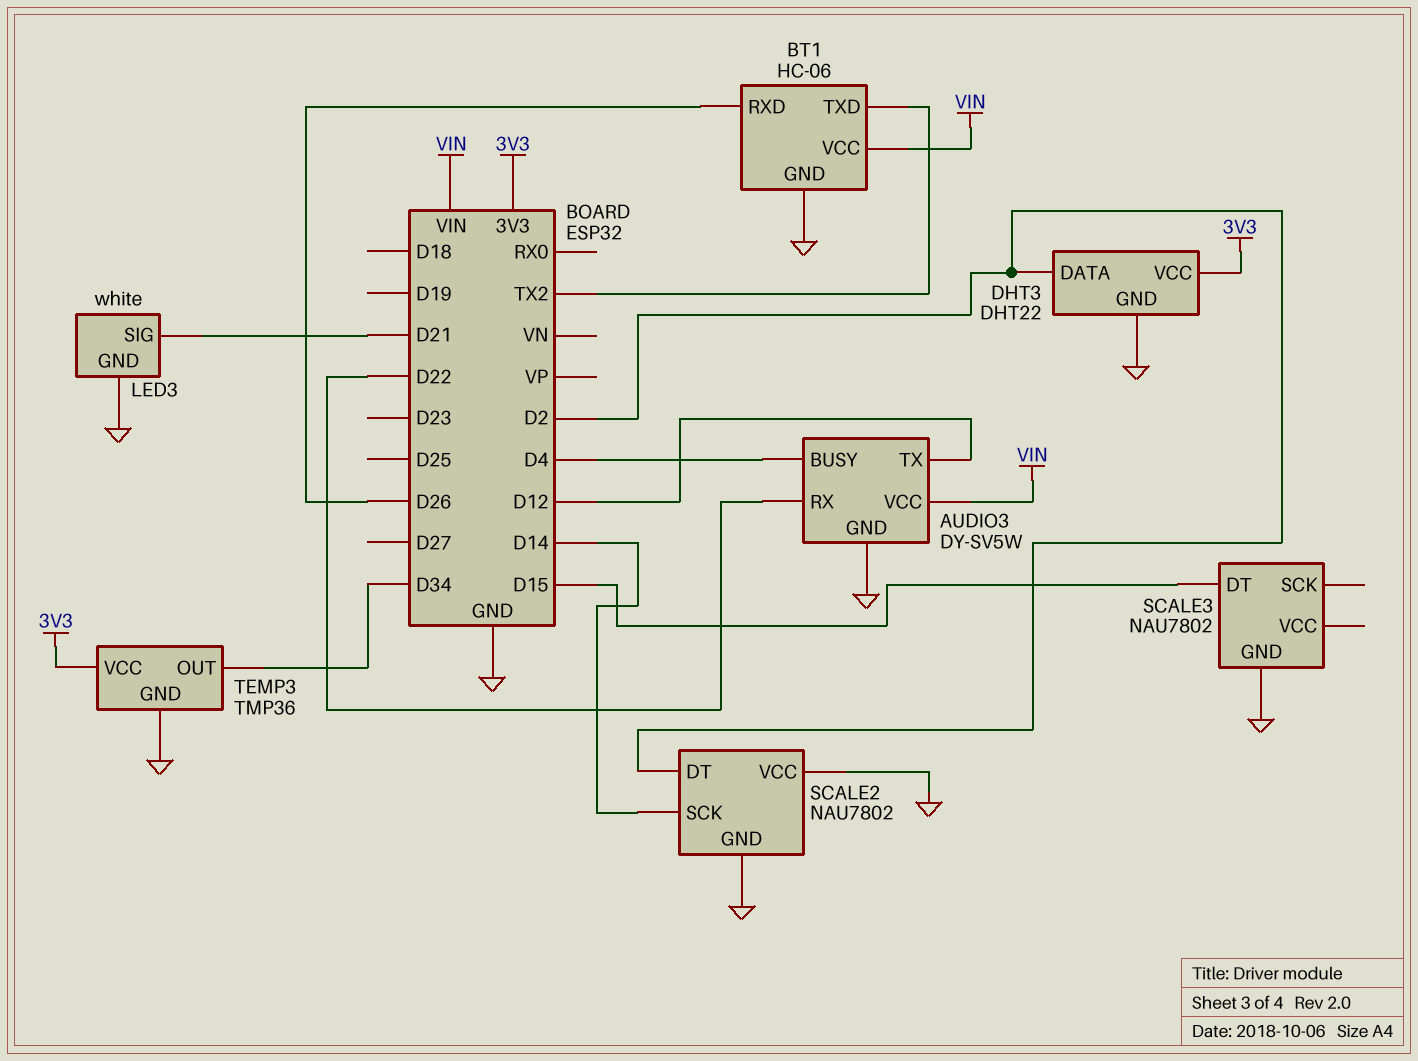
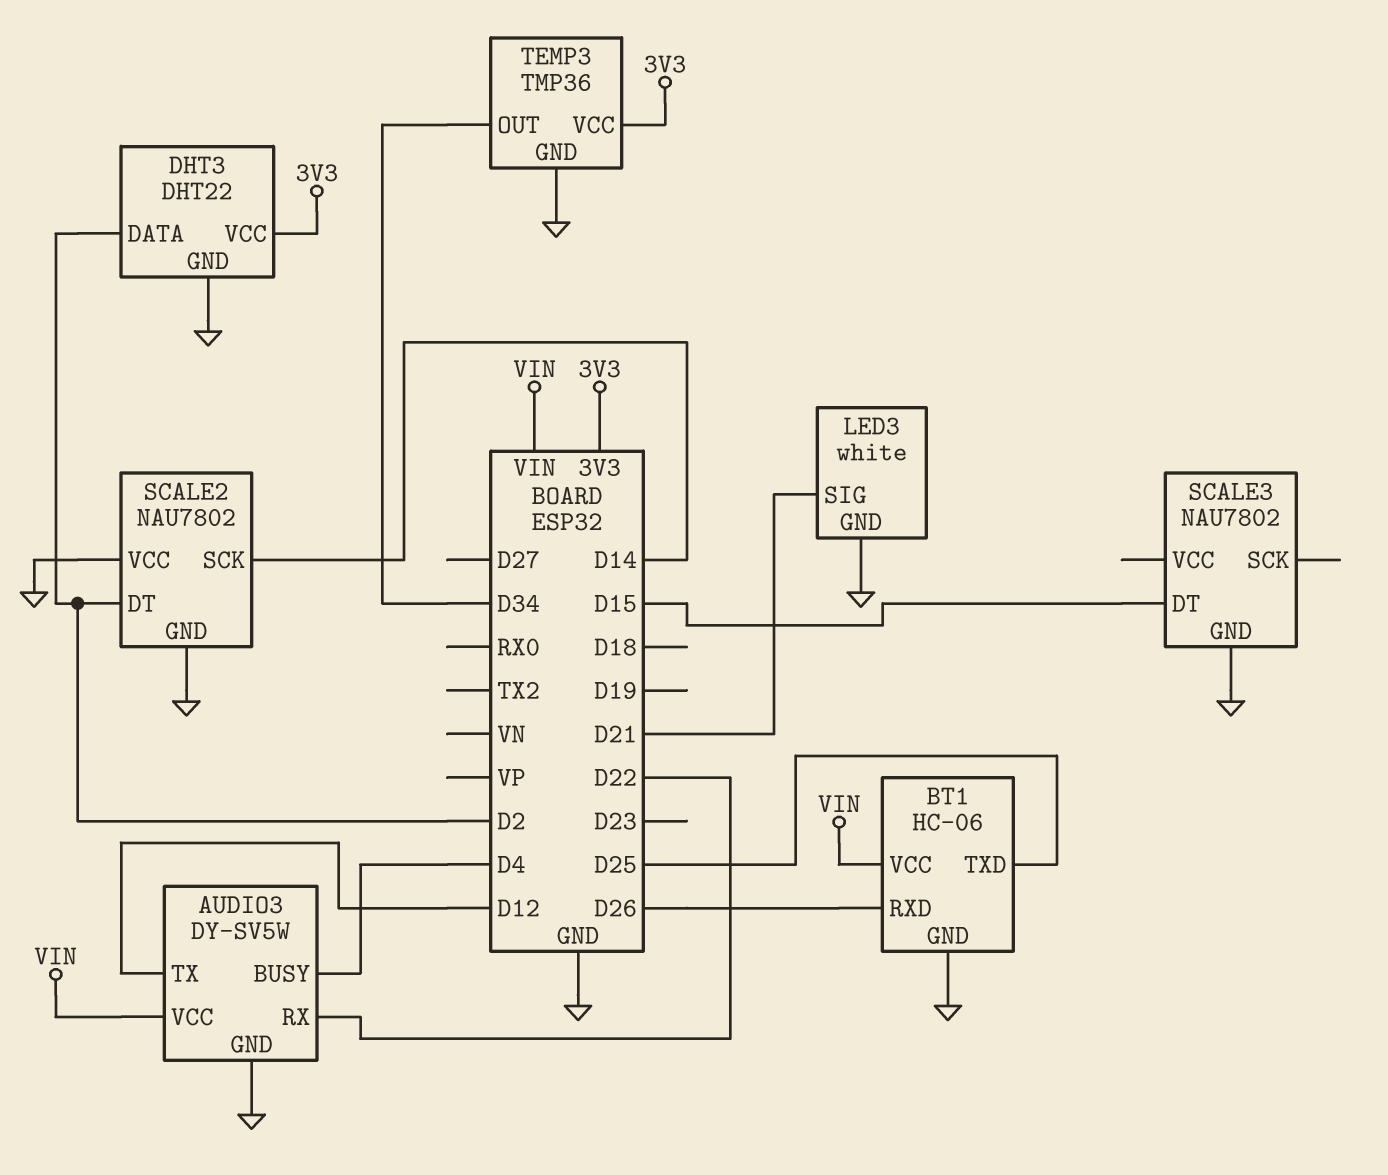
BT1 pin TXD: TX2 -> D25

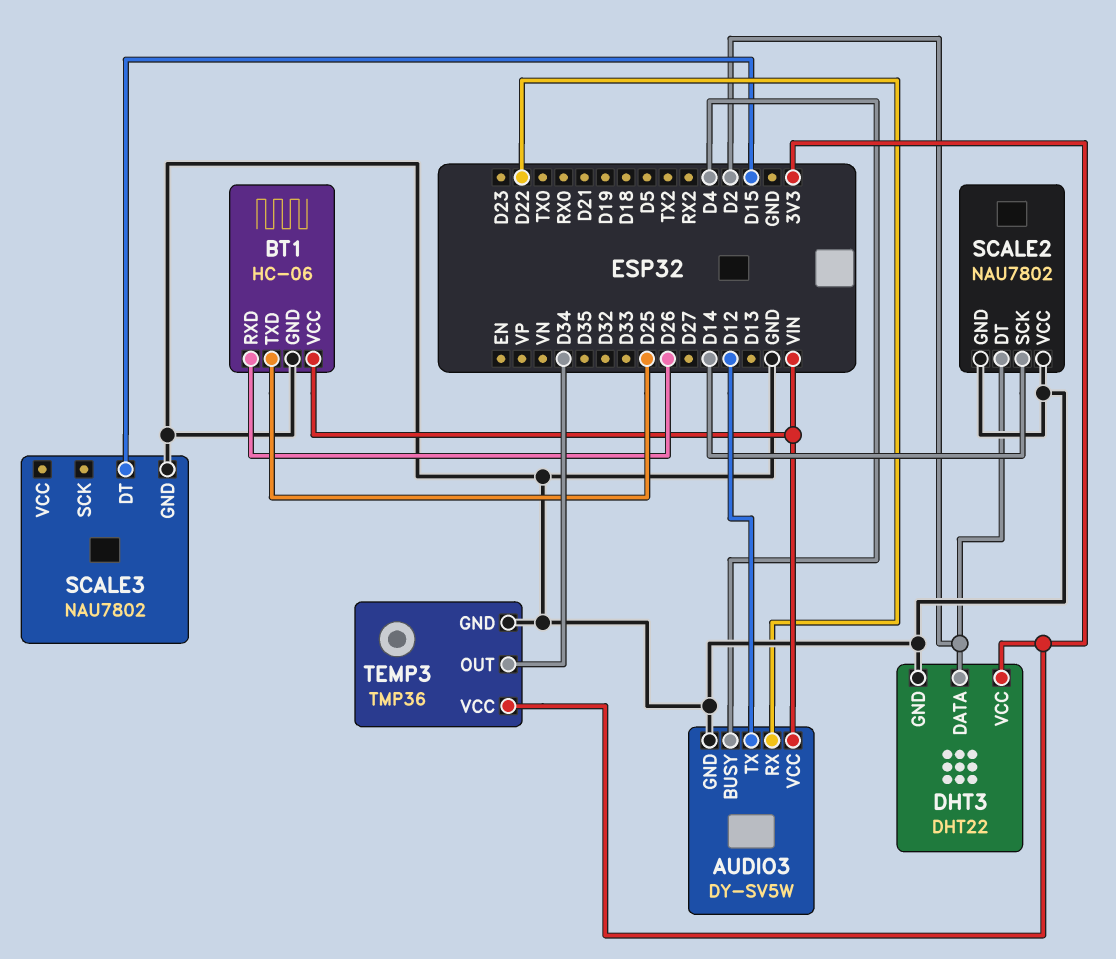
LED3: white -> none
LED3 pin GND: GND -> none
LED3 pin SIG: D21 -> none

